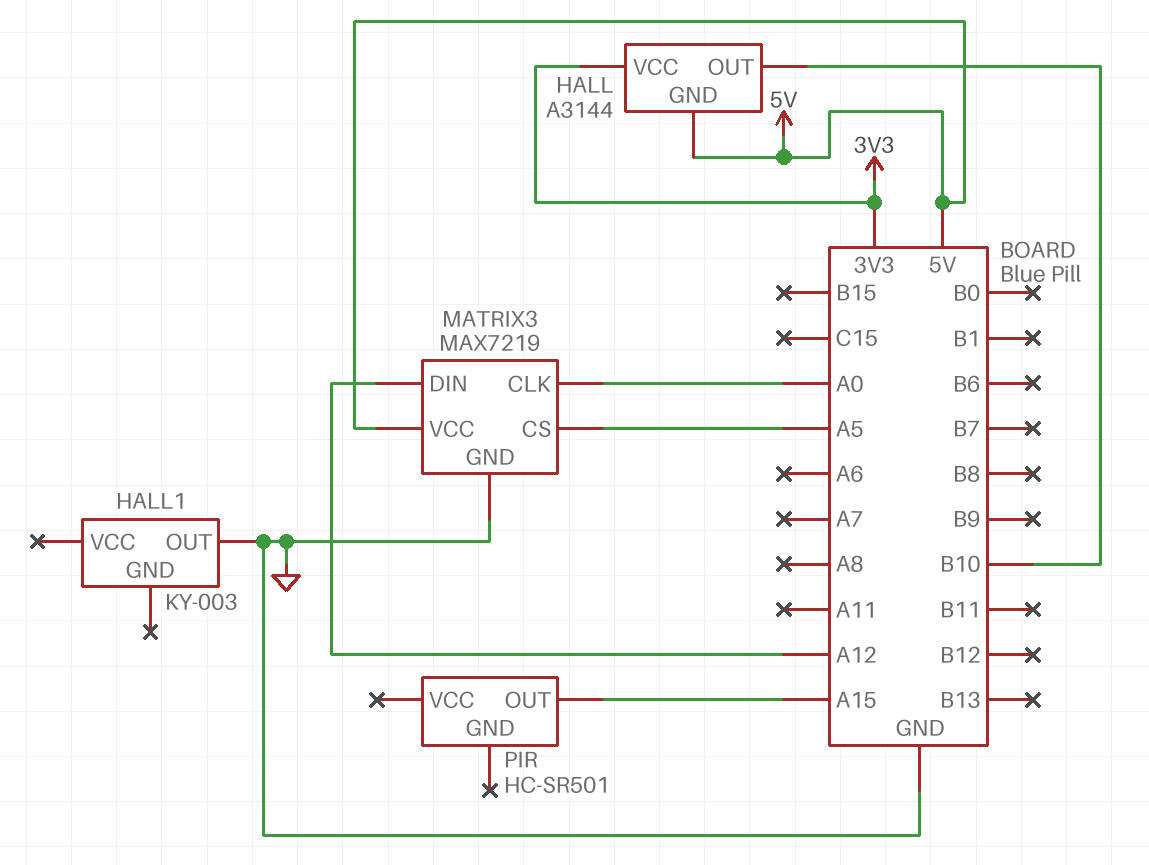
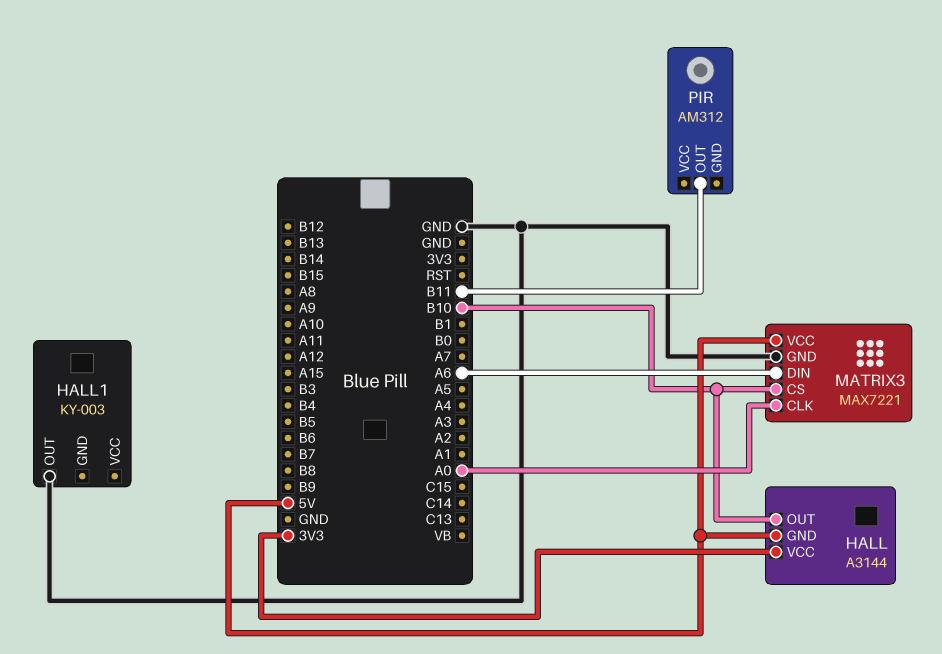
MATRIX3: MAX7219 -> MAX7221
MATRIX3 pin CS: A5 -> B10
MATRIX3 pin DIN: A12 -> A6
PIR: HC-SR501 -> AM312
PIR pin OUT: A15 -> B11

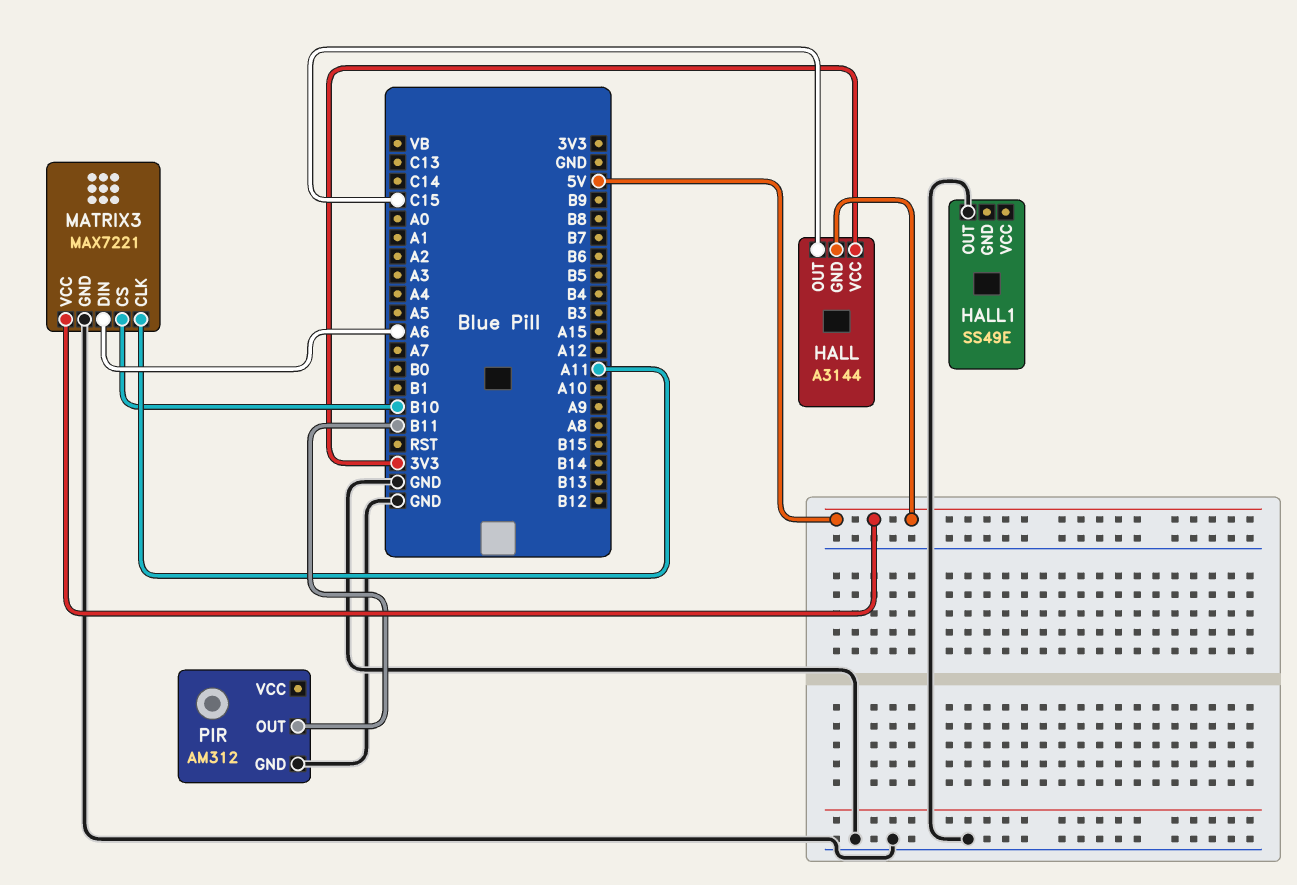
HALL pin OUT: B10 -> C15
HALL1: KY-003 -> SS49E
MATRIX3 pin CLK: A0 -> A11
PIR pin GND: none -> GND

